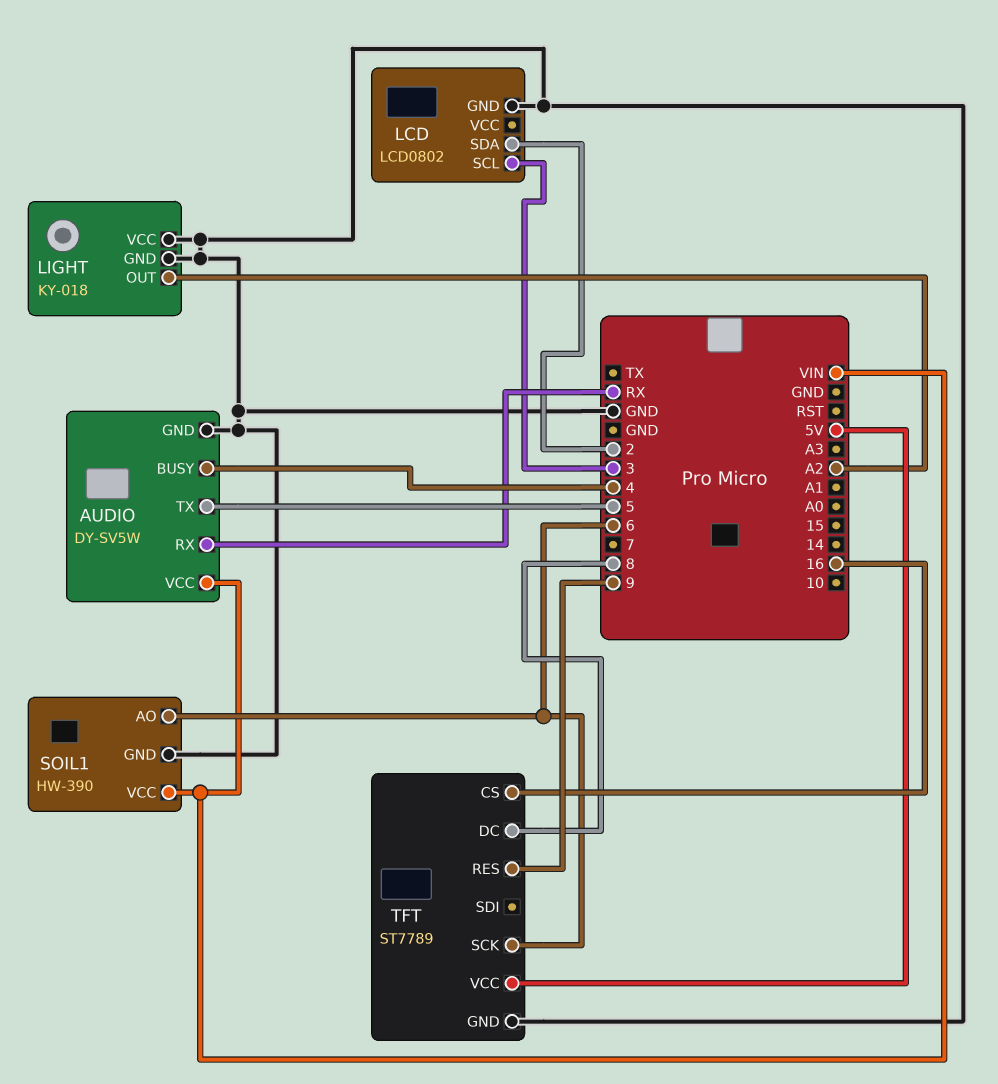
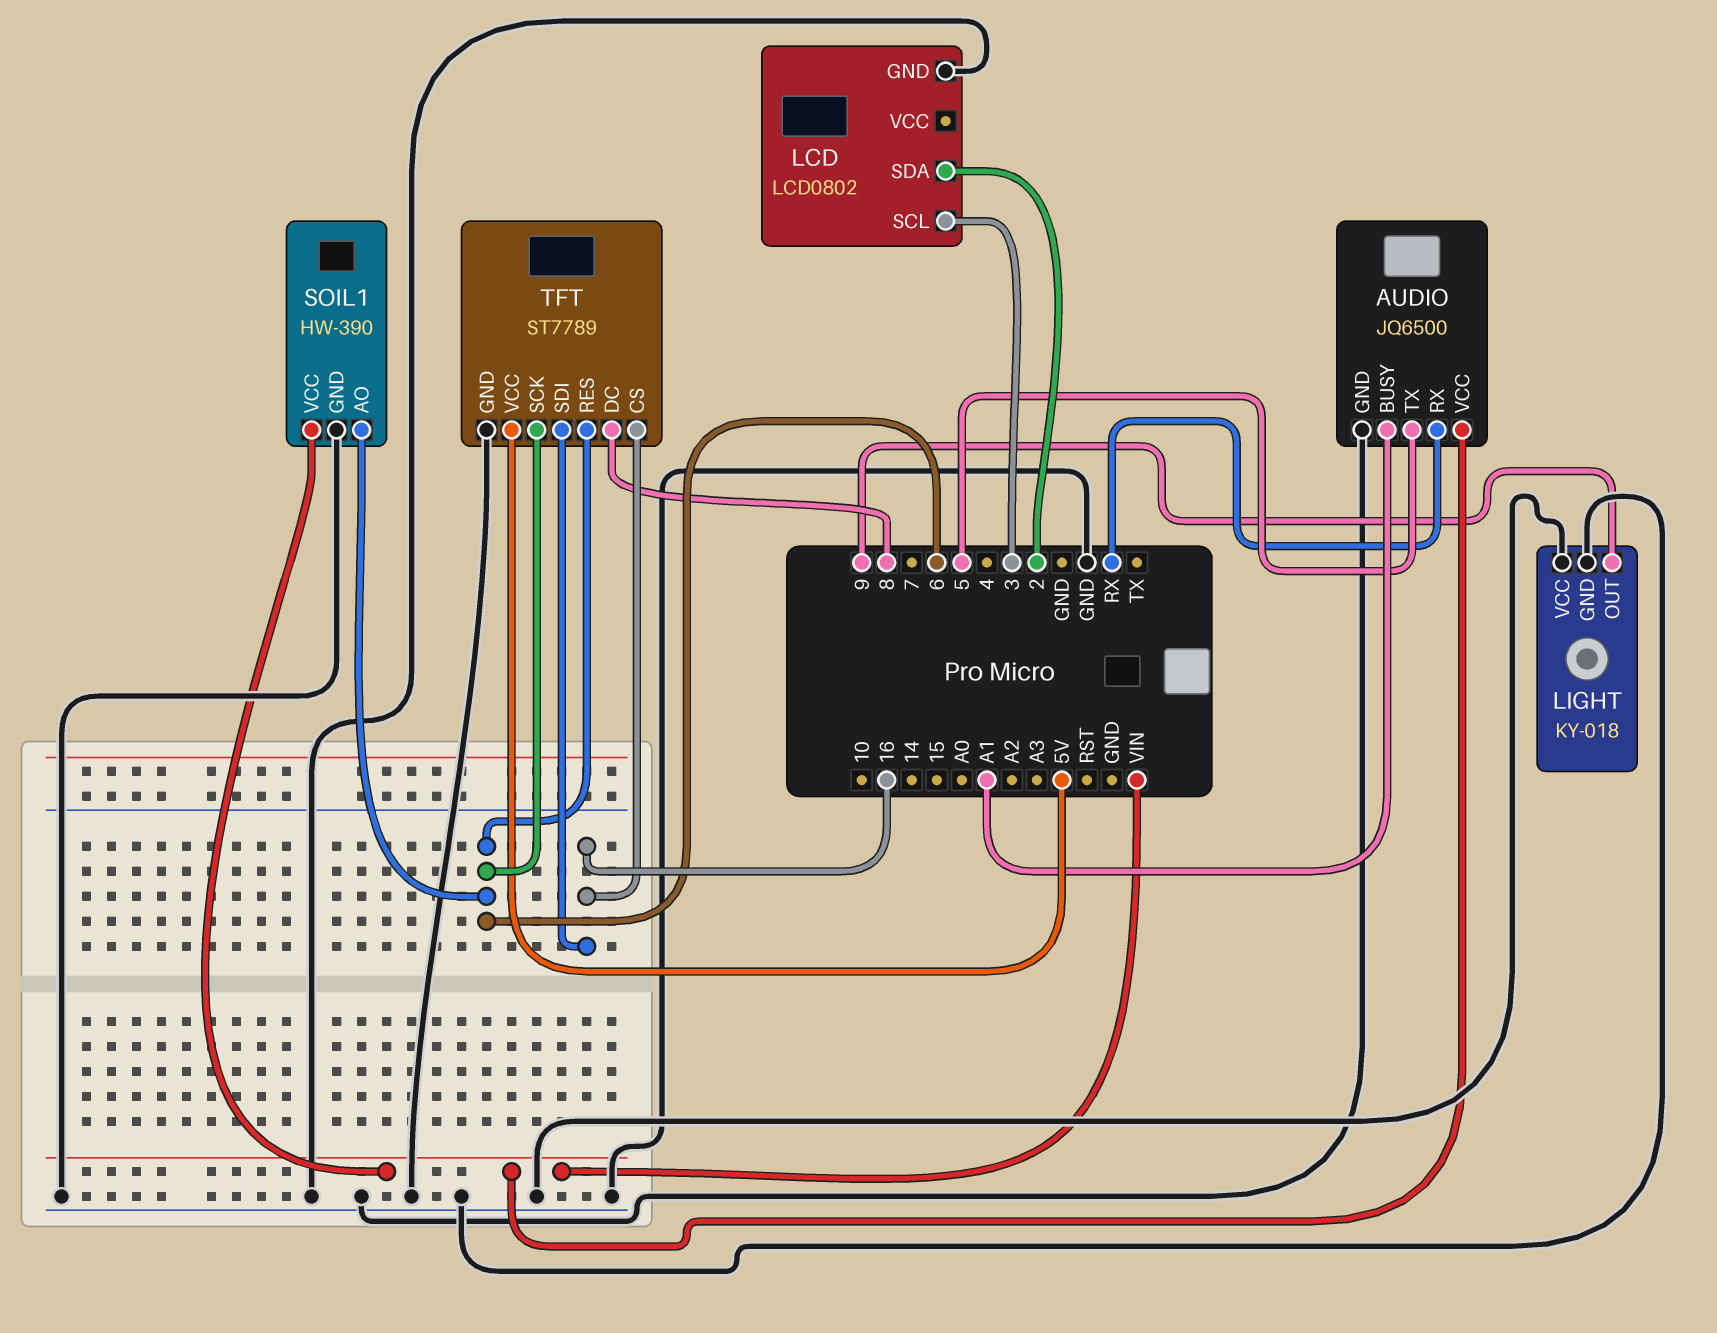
AUDIO: DY-SV5W -> JQ6500
AUDIO pin BUSY: 4 -> A1
LIGHT pin OUT: A2 -> 9
TFT pin RES: 9 -> 6
TFT pin SDI: none -> 16

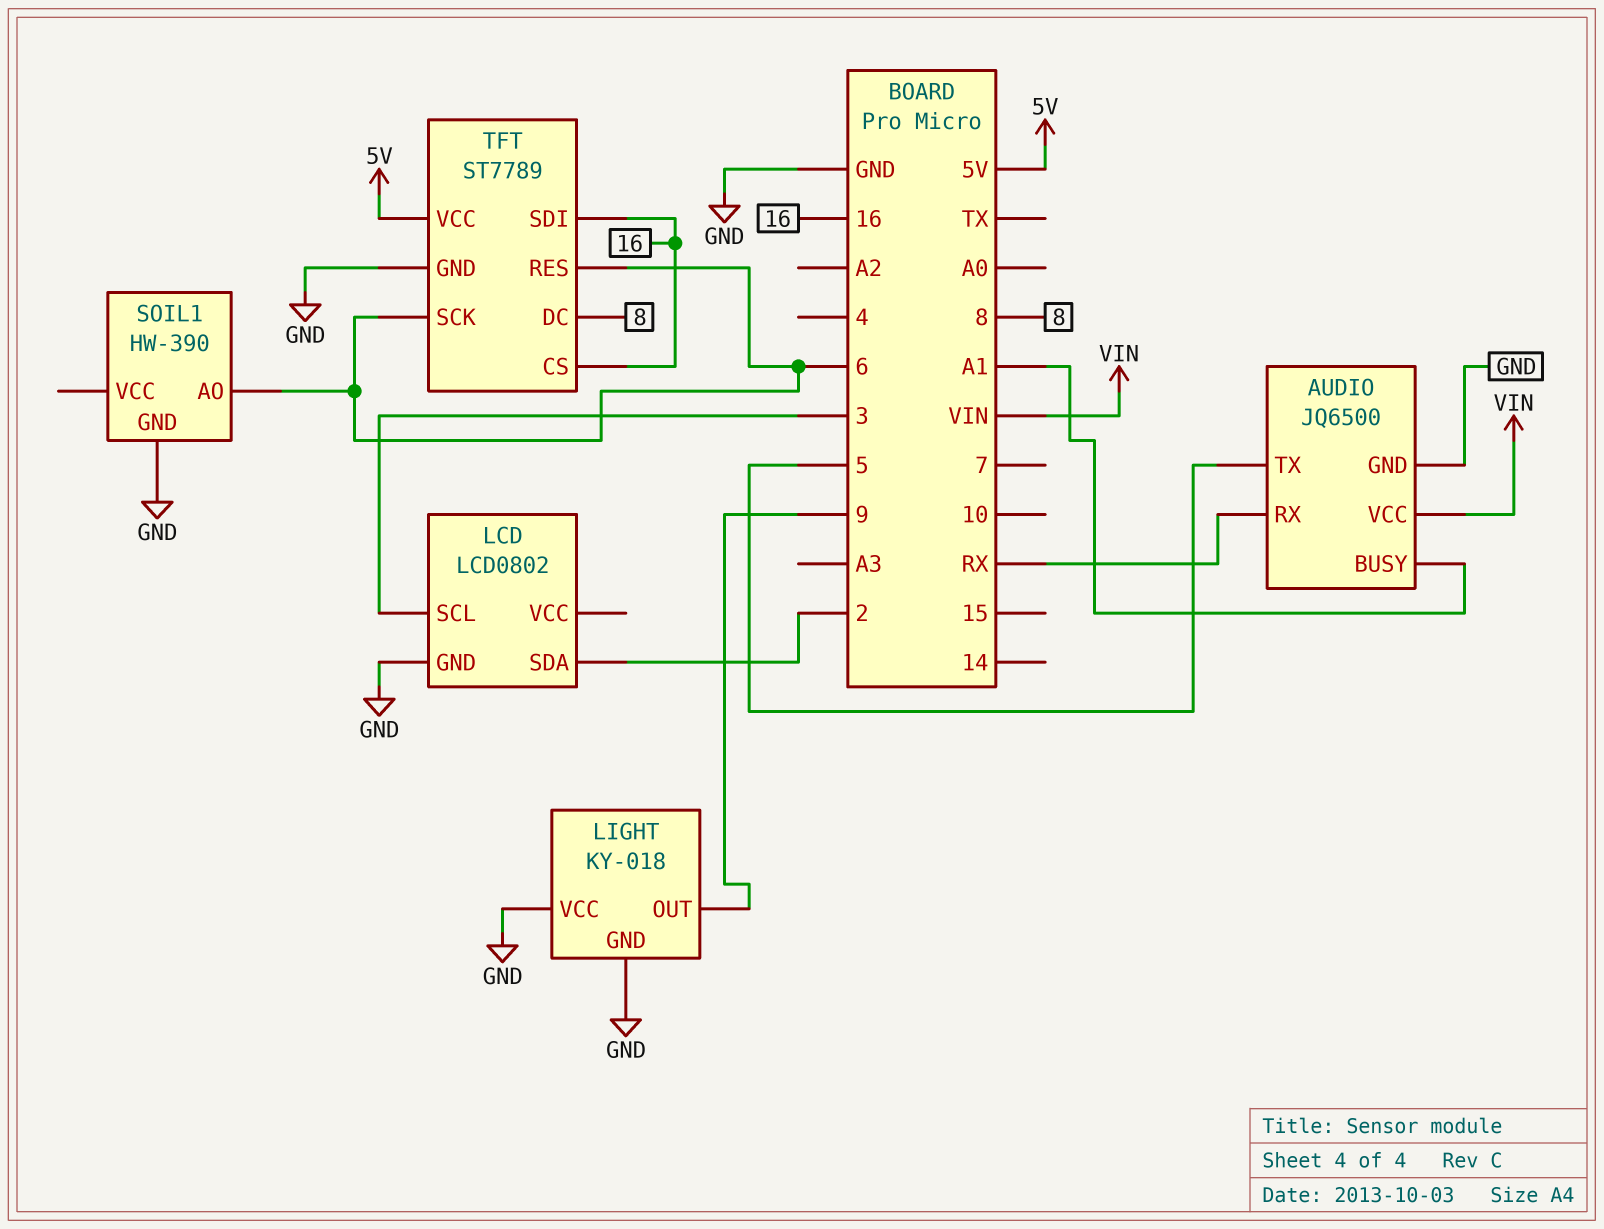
SOIL1 pin VCC: VIN -> none

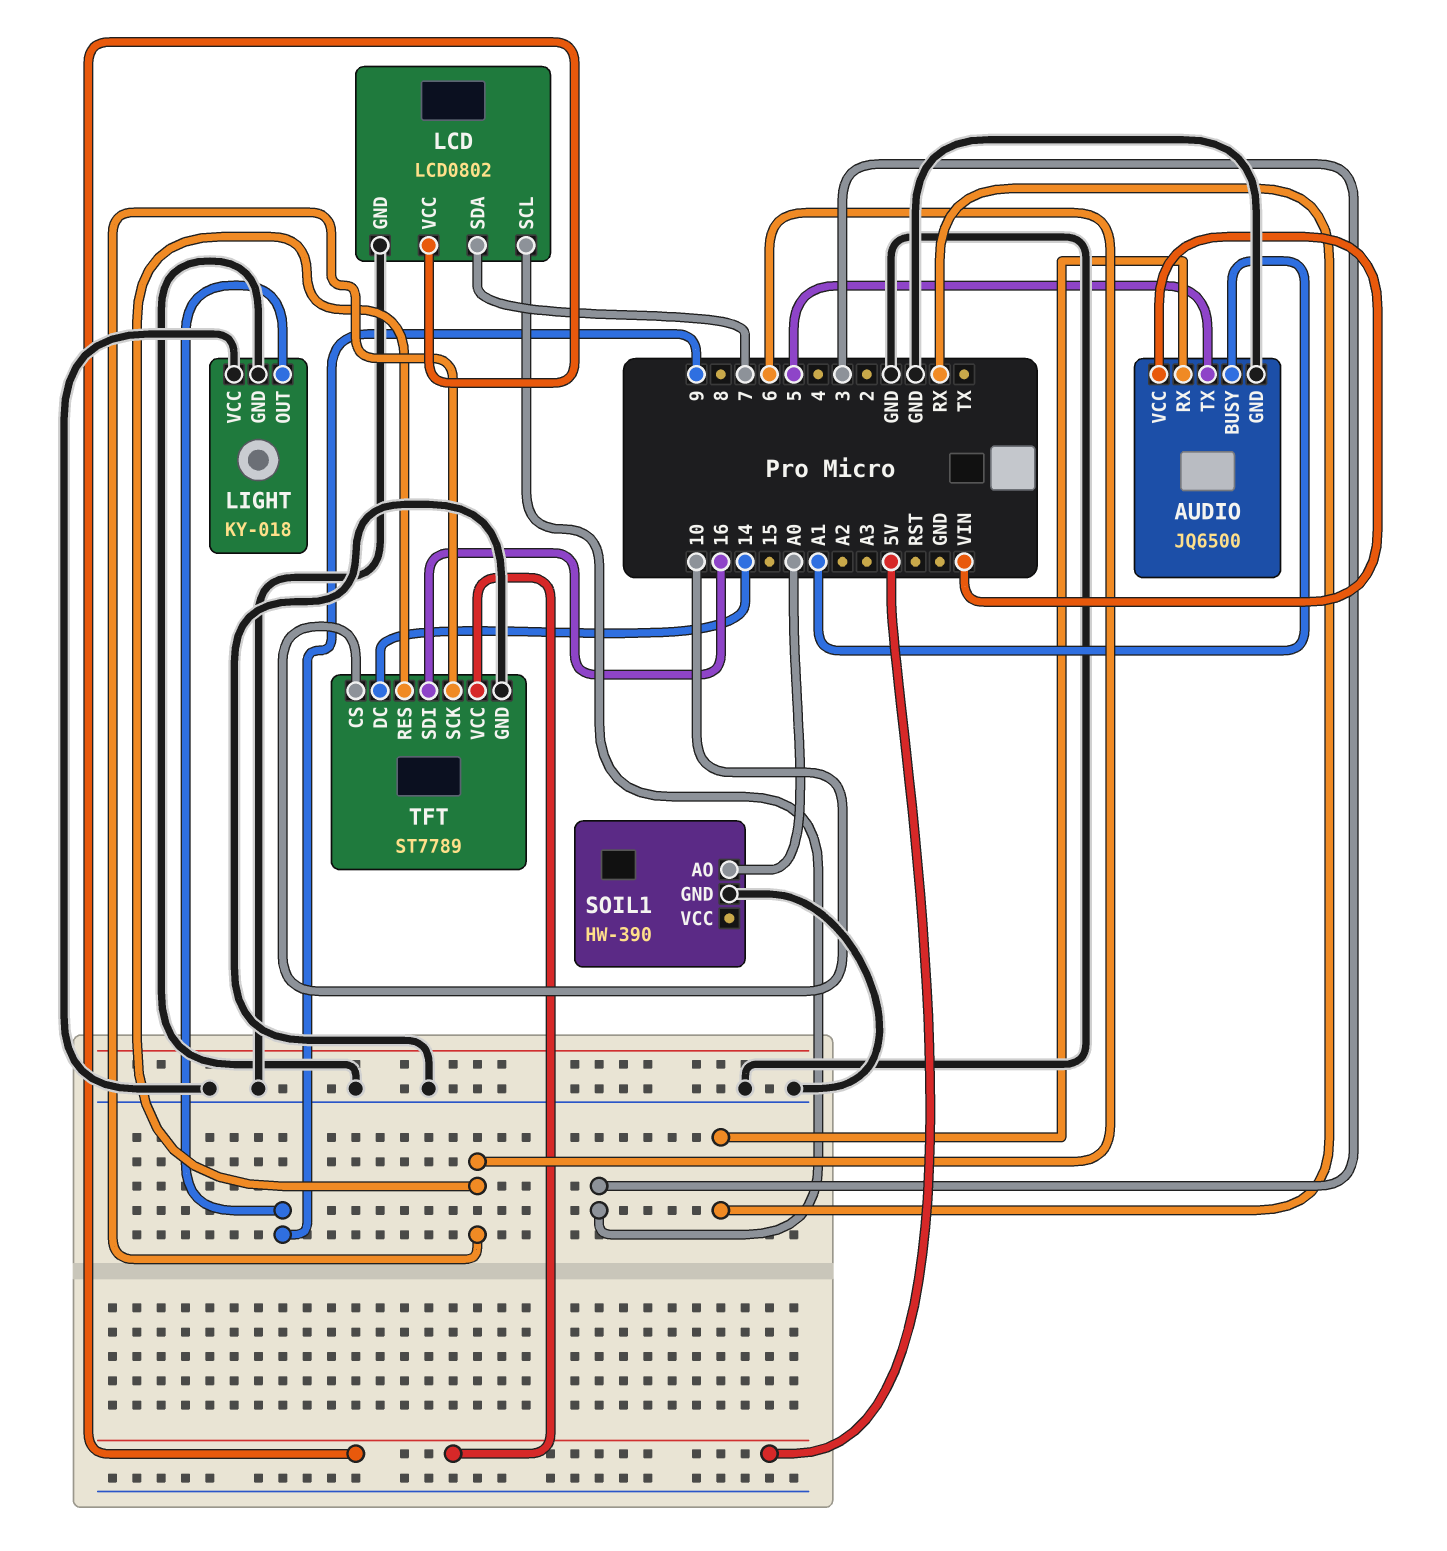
LCD pin SDA: 2 -> 7
LCD pin VCC: none -> 5V
SOIL1 pin AO: 6 -> A0
TFT pin CS: 16 -> 10
TFT pin DC: 8 -> 14

